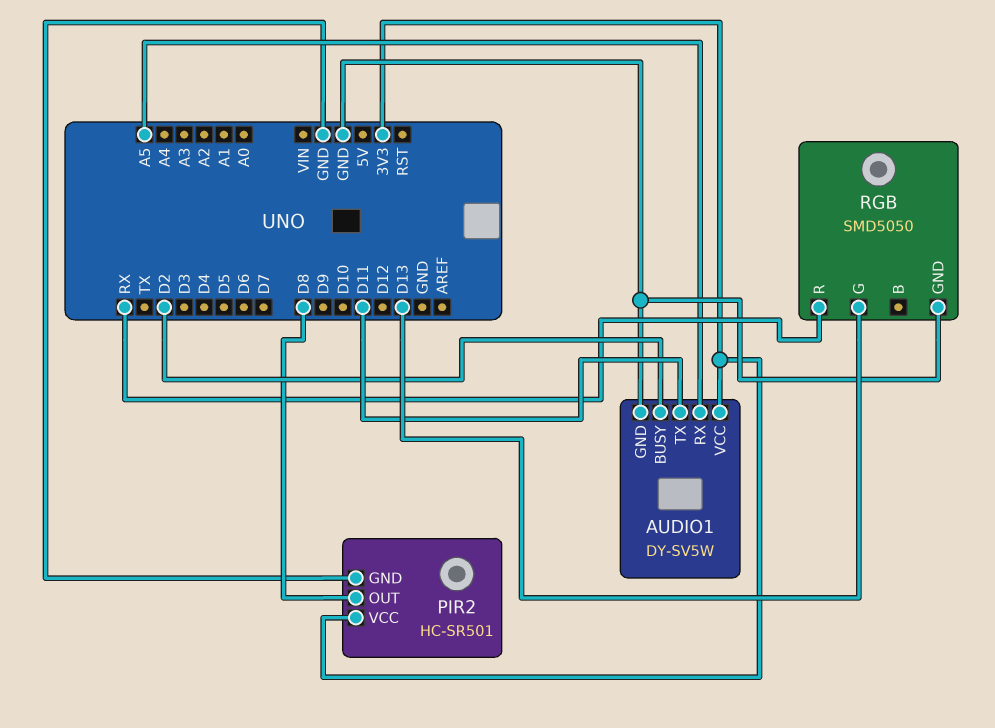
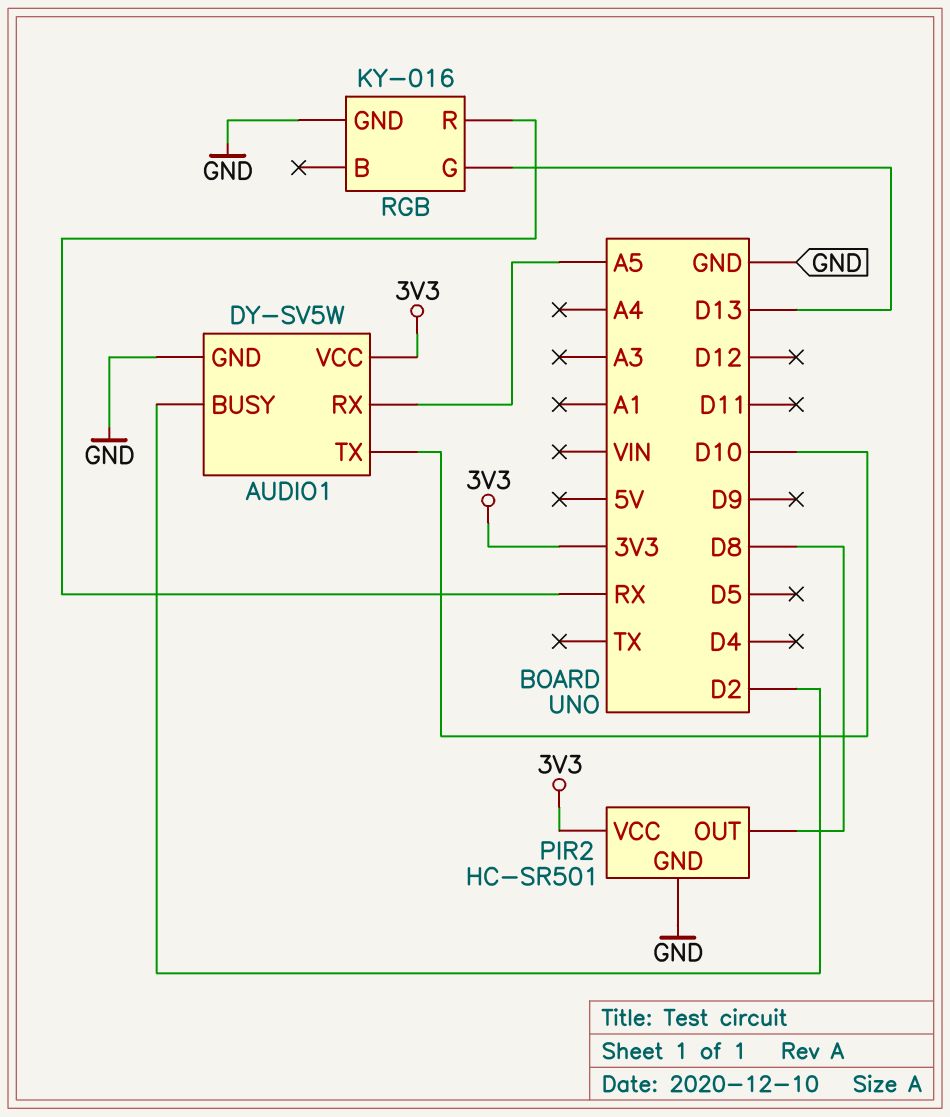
AUDIO1 pin TX: D11 -> D10
RGB: SMD5050 -> KY-016

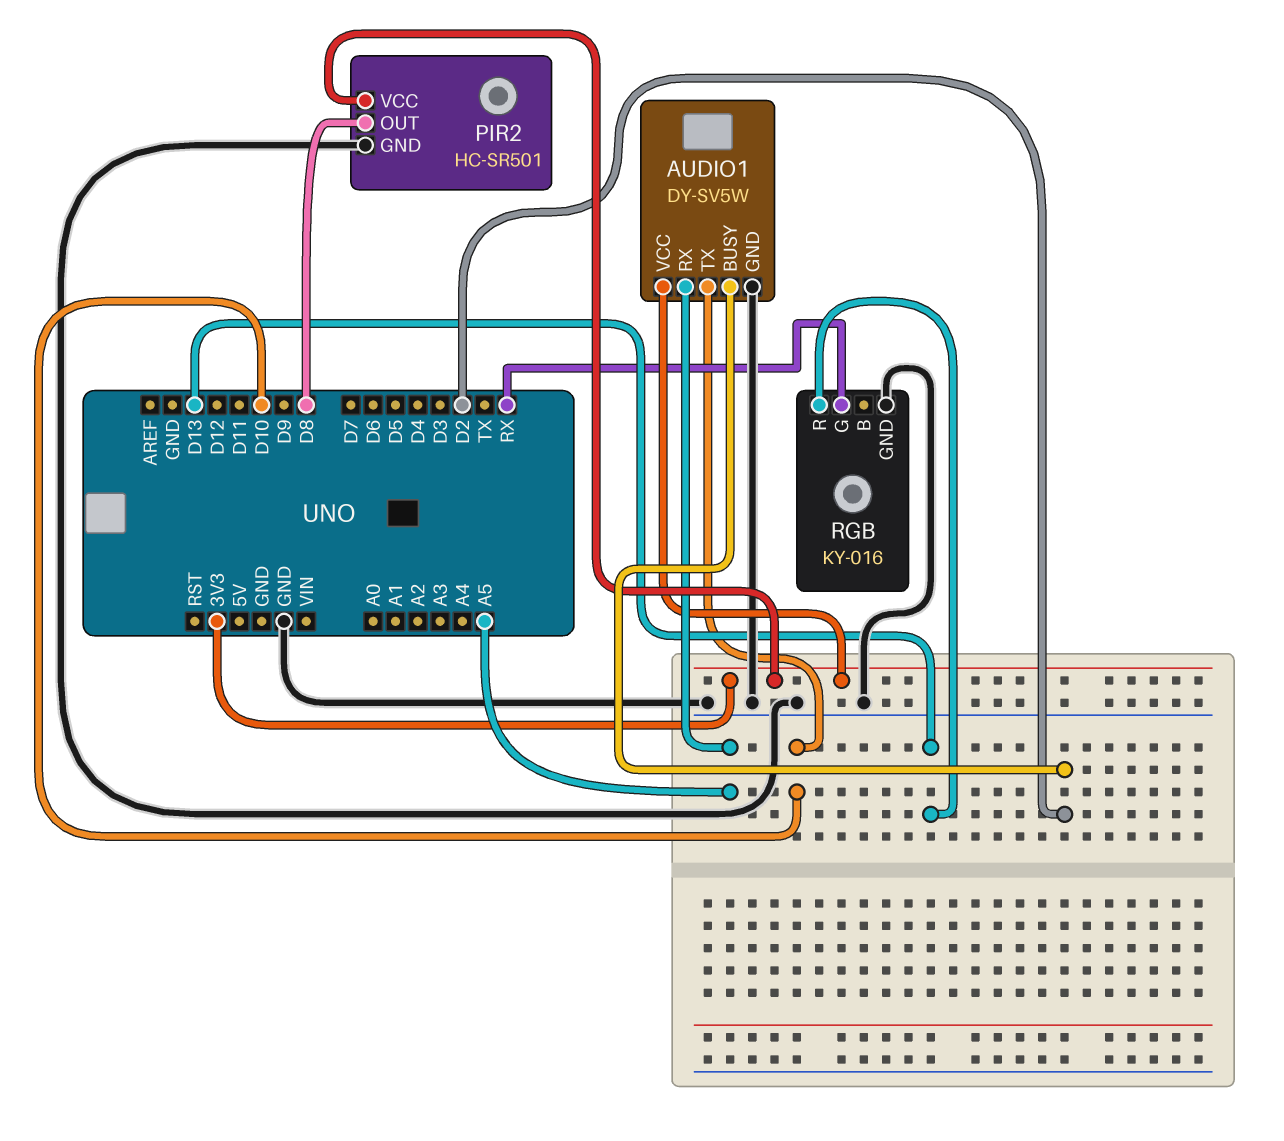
RGB pin G: D13 -> RX
RGB pin R: RX -> D13

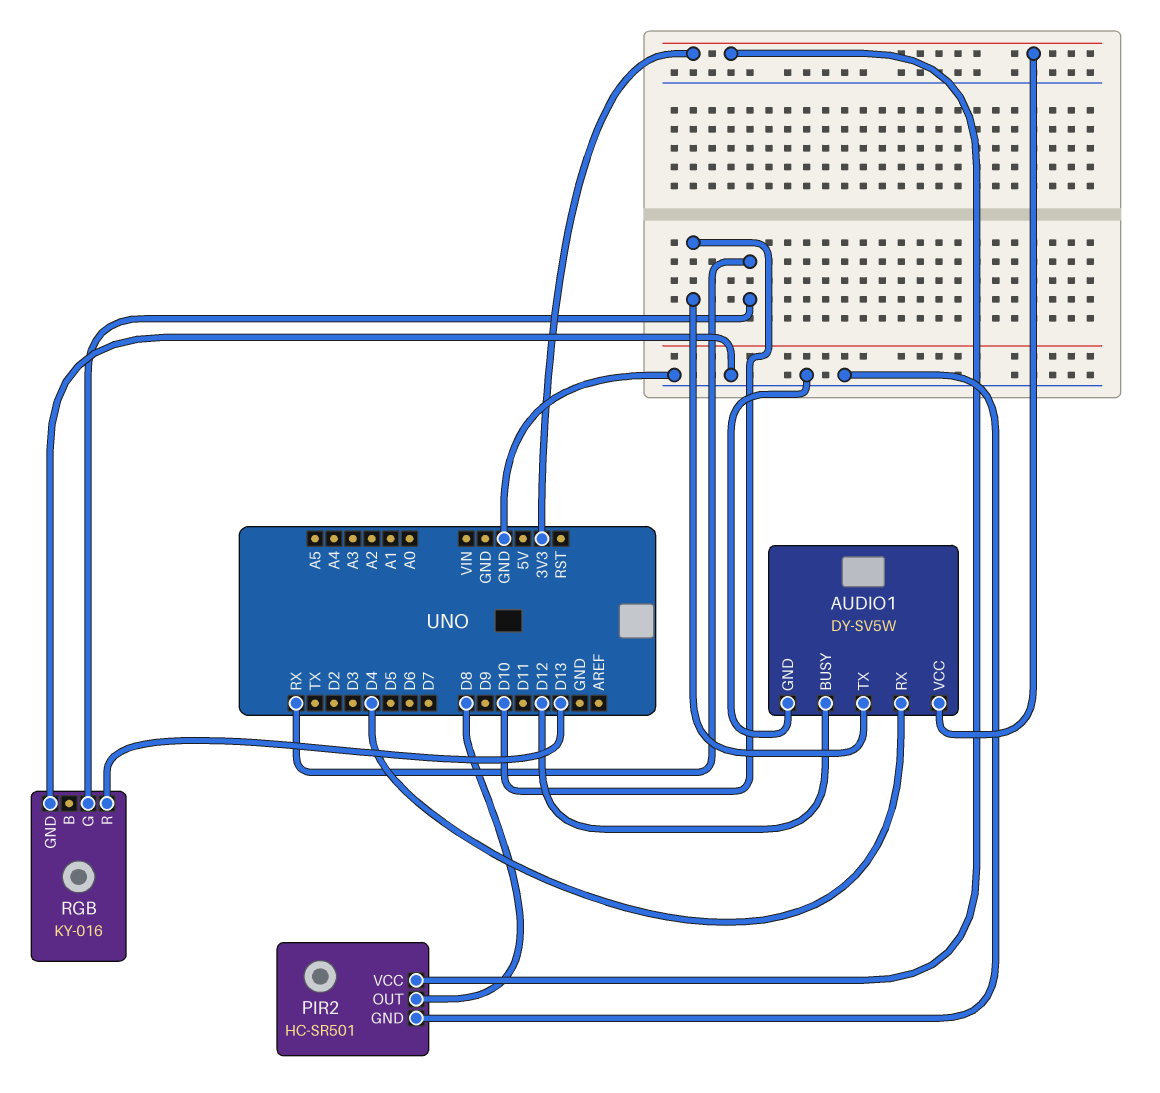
AUDIO1 pin BUSY: D2 -> D12
AUDIO1 pin RX: A5 -> D4

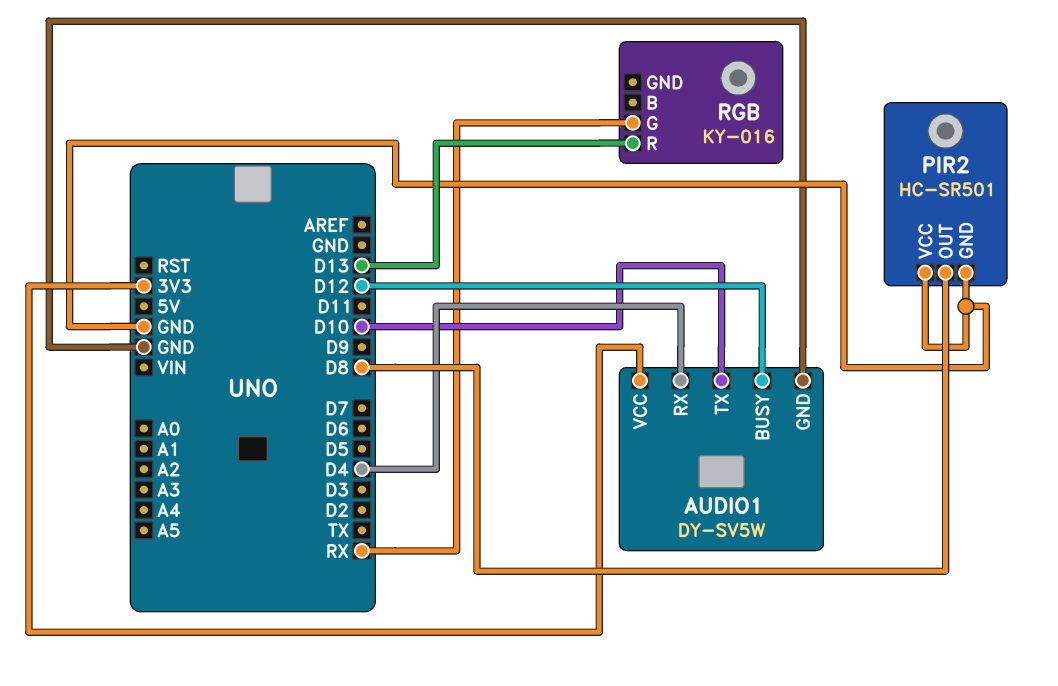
PIR2 pin VCC: 3V3 -> GND
RGB pin GND: GND -> none

